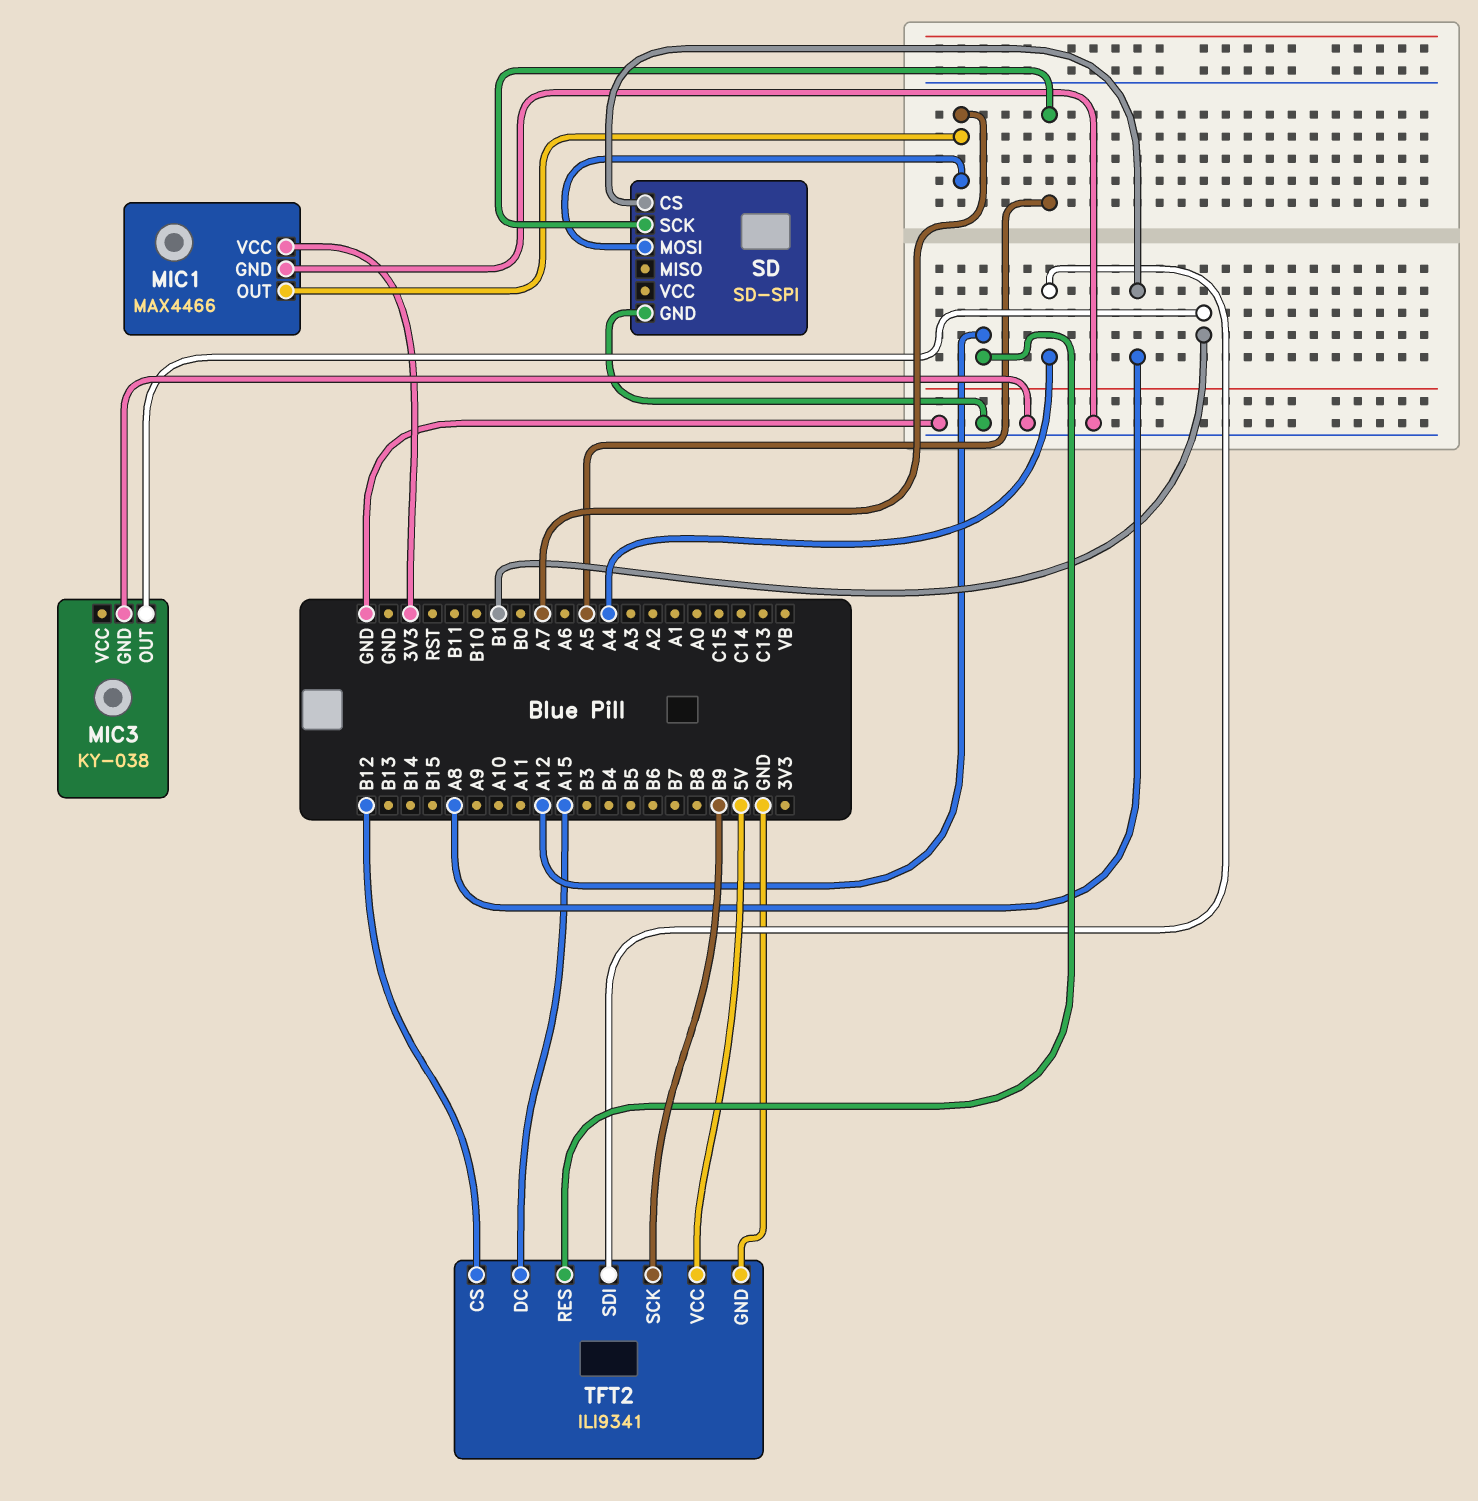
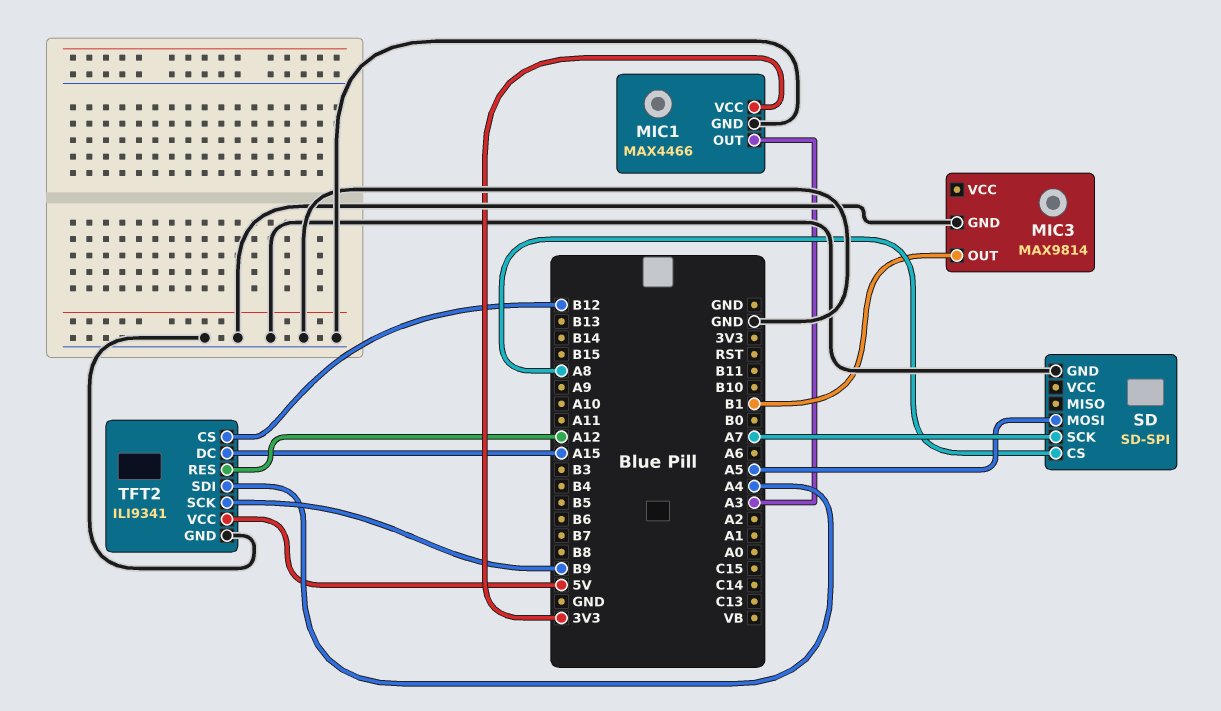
MIC1 pin OUT: A7 -> A3
MIC3: KY-038 -> MAX9814
SD pin MOSI: A7 -> A5
SD pin SCK: A5 -> A7

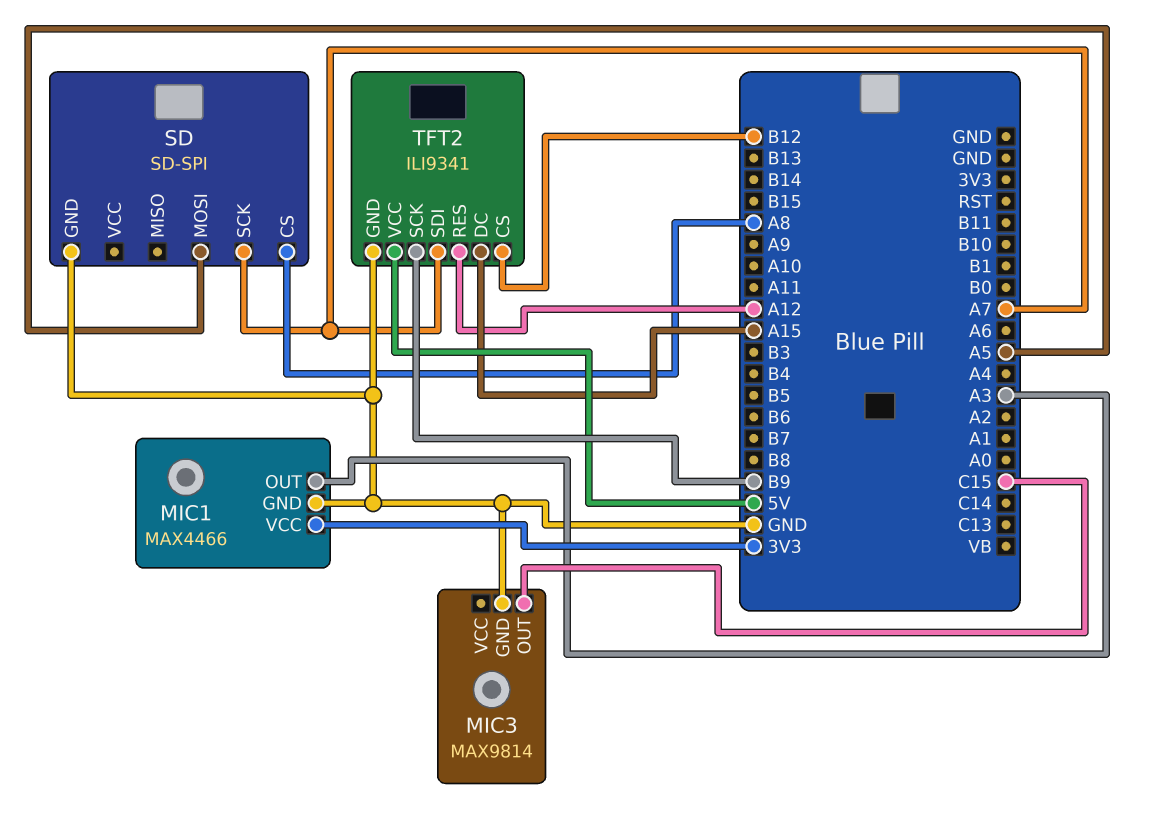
MIC3 pin OUT: B1 -> C15
TFT2 pin SDI: A4 -> A7

